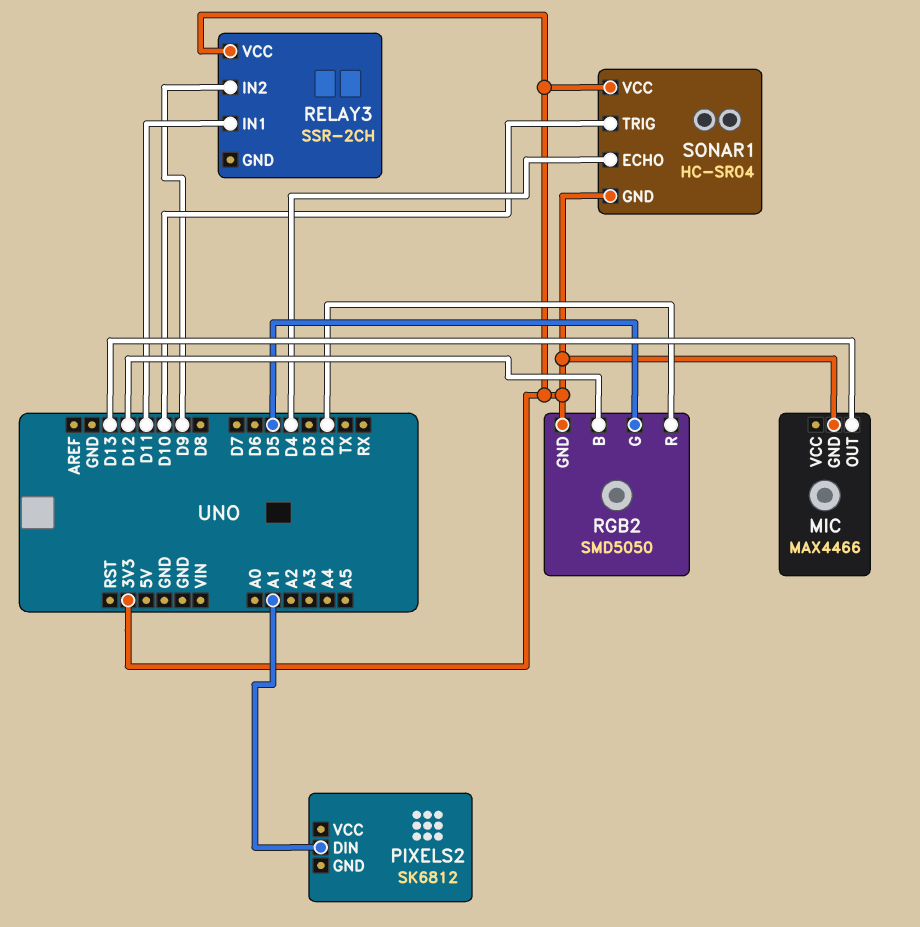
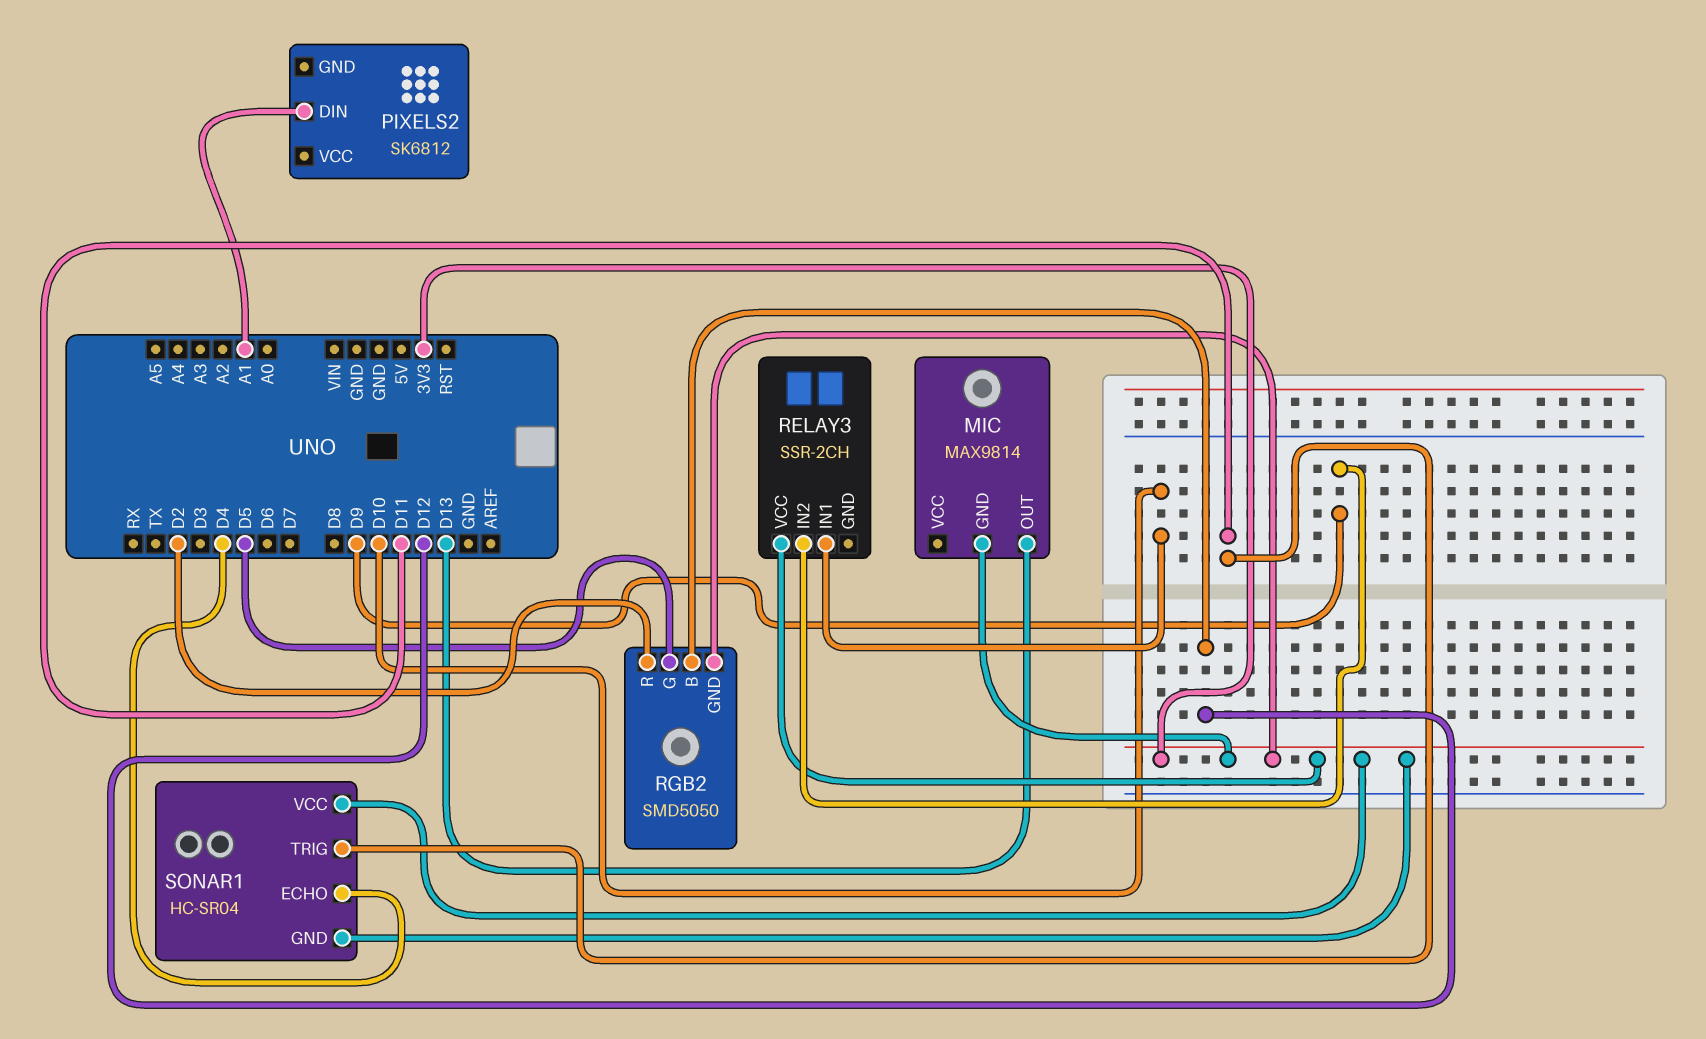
MIC: MAX4466 -> MAX9814
RELAY3 pin IN1: D11 -> D10
SONAR1 pin TRIG: D10 -> D11

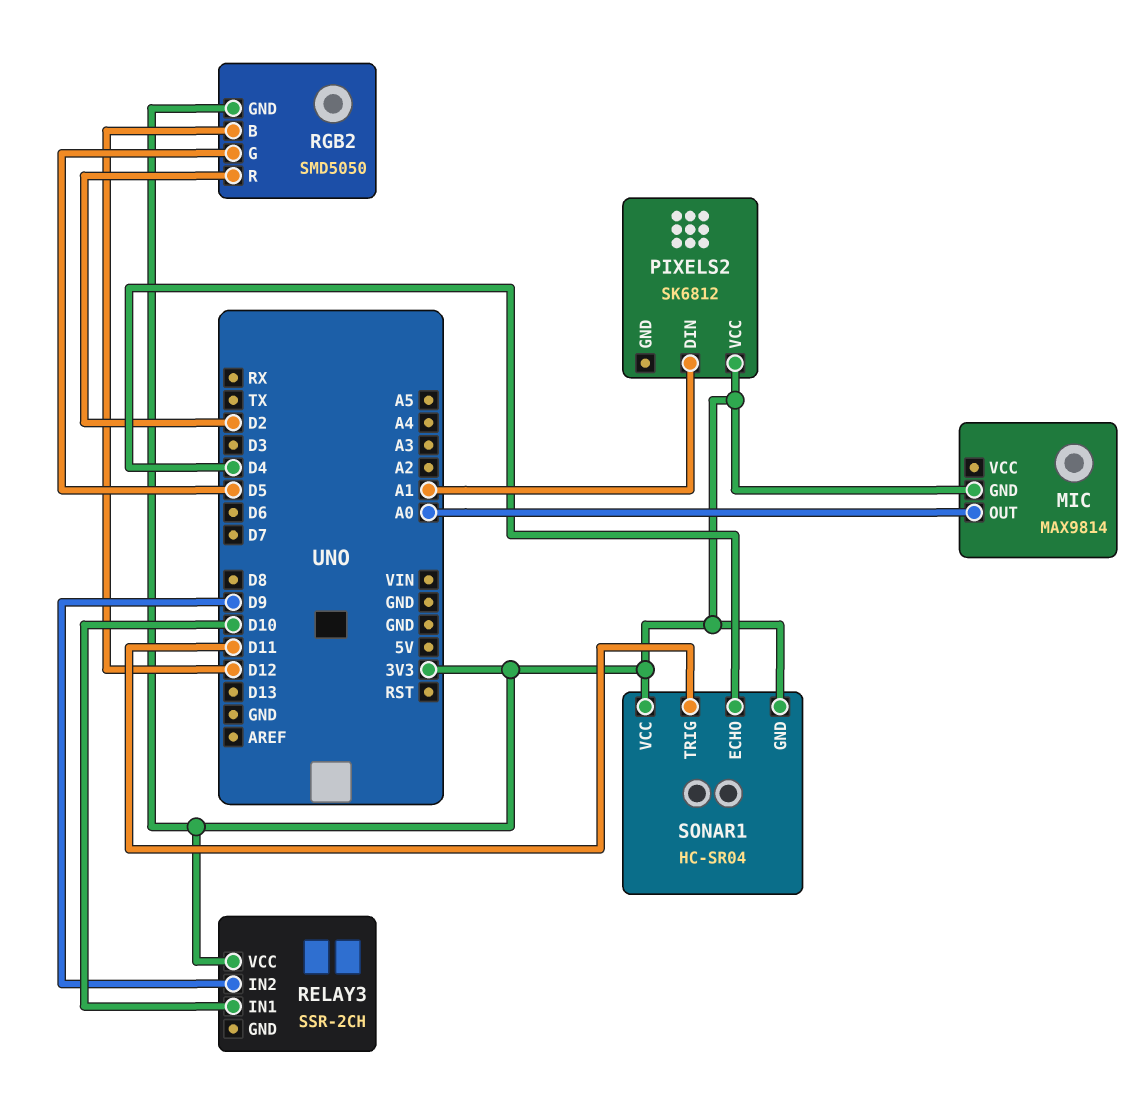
MIC pin OUT: D13 -> A0
PIXELS2 pin VCC: none -> 3V3

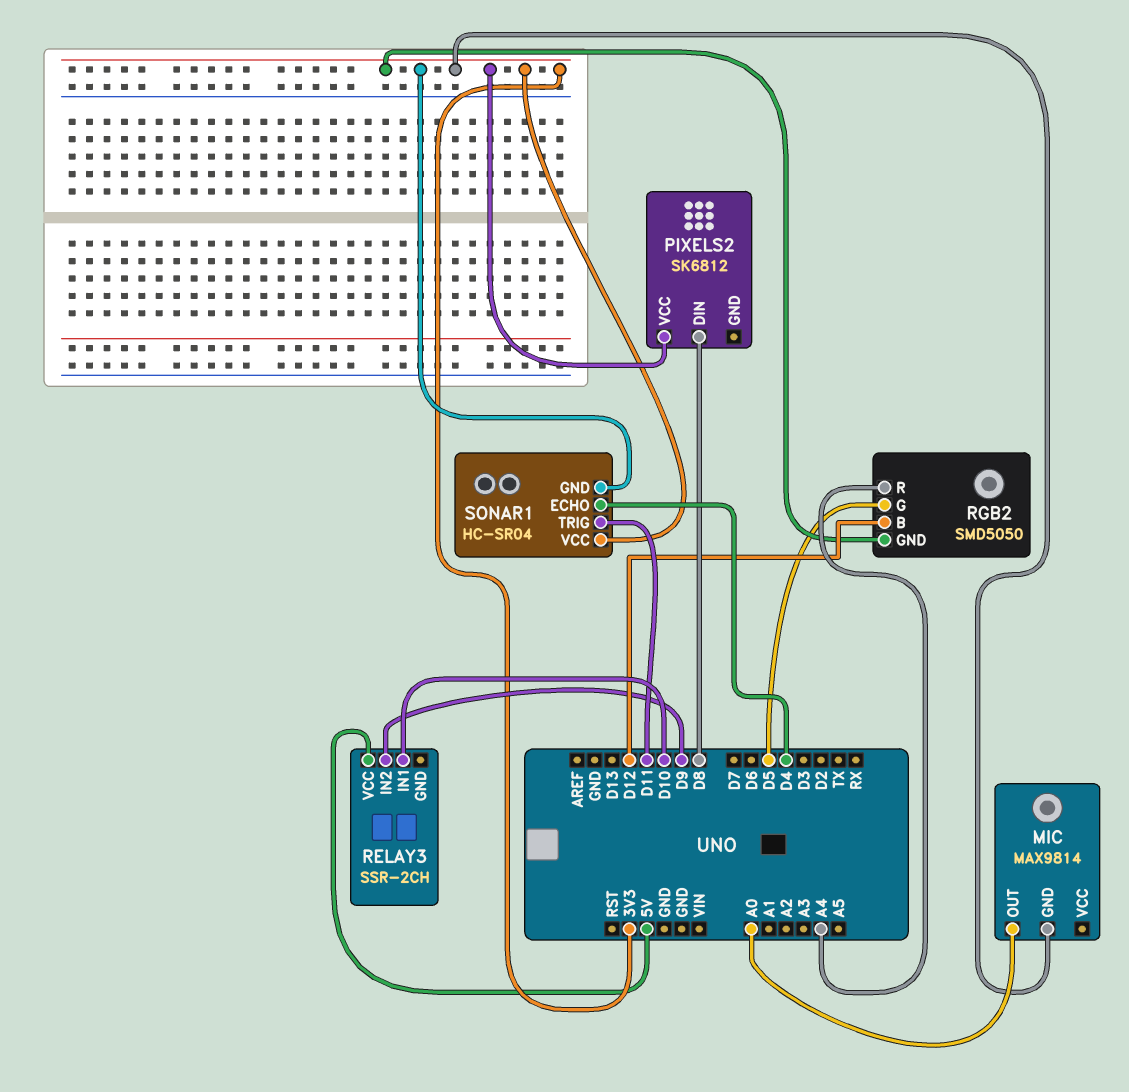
PIXELS2 pin DIN: A1 -> D8
RELAY3 pin VCC: 3V3 -> 5V
RGB2 pin R: D2 -> A4

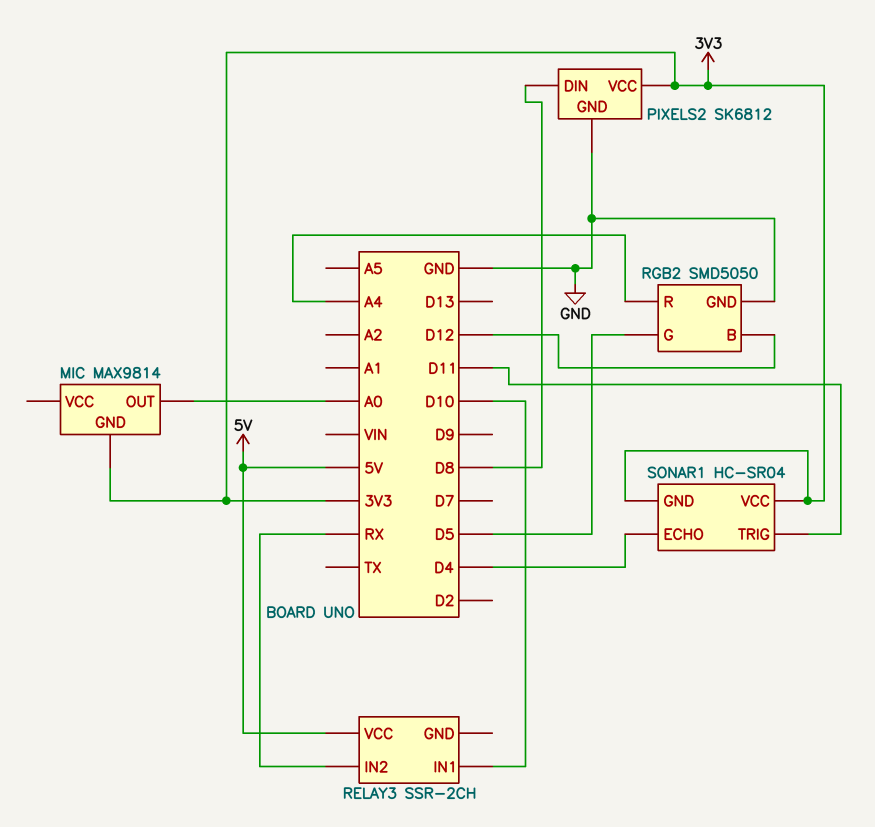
PIXELS2 pin GND: none -> GND
RELAY3 pin IN2: D9 -> RX
RGB2 pin GND: 3V3 -> GND

